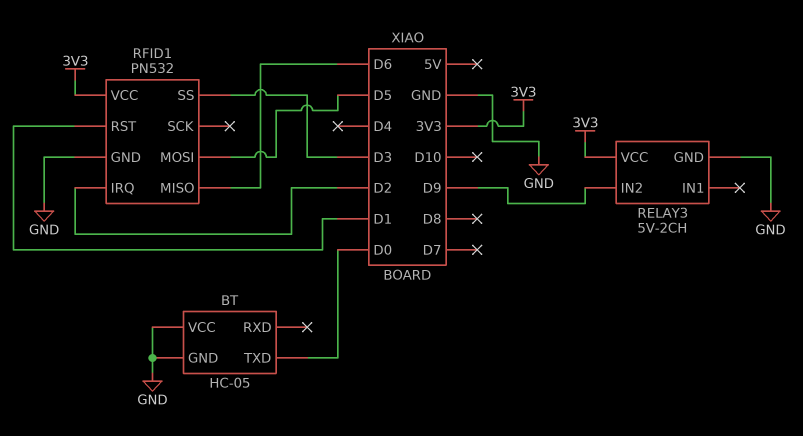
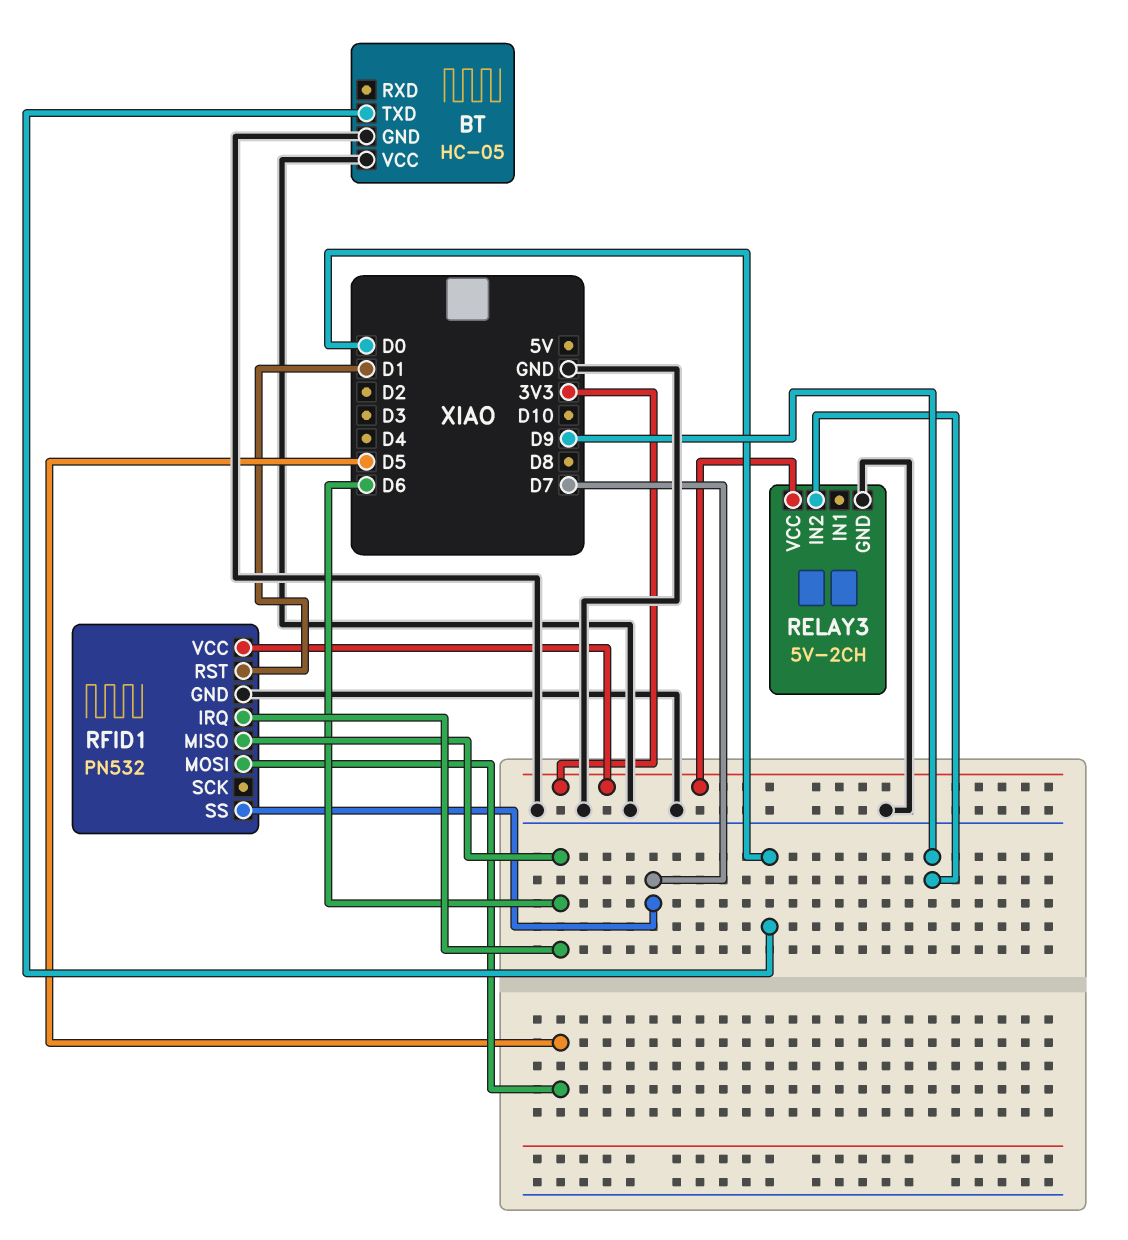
RFID1 pin IRQ: D2 -> D6
RFID1 pin SS: D3 -> D7

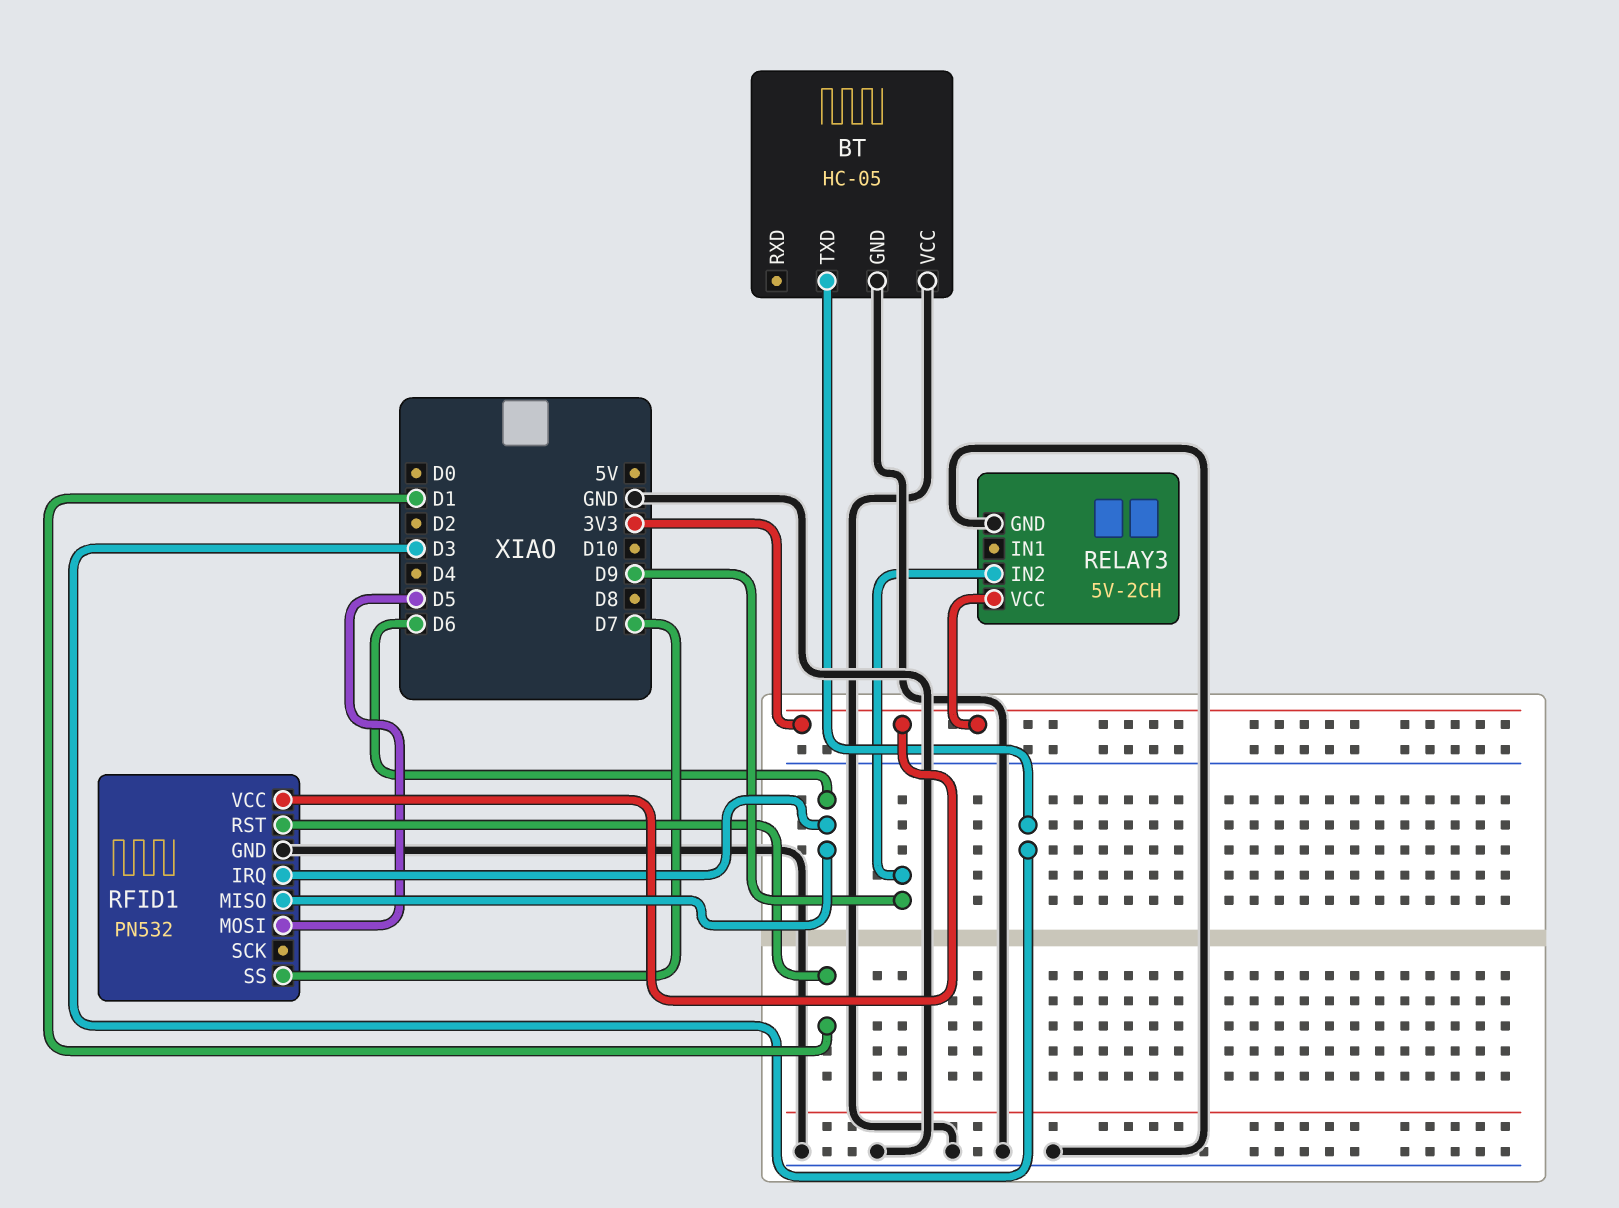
BT pin TXD: D0 -> D3

